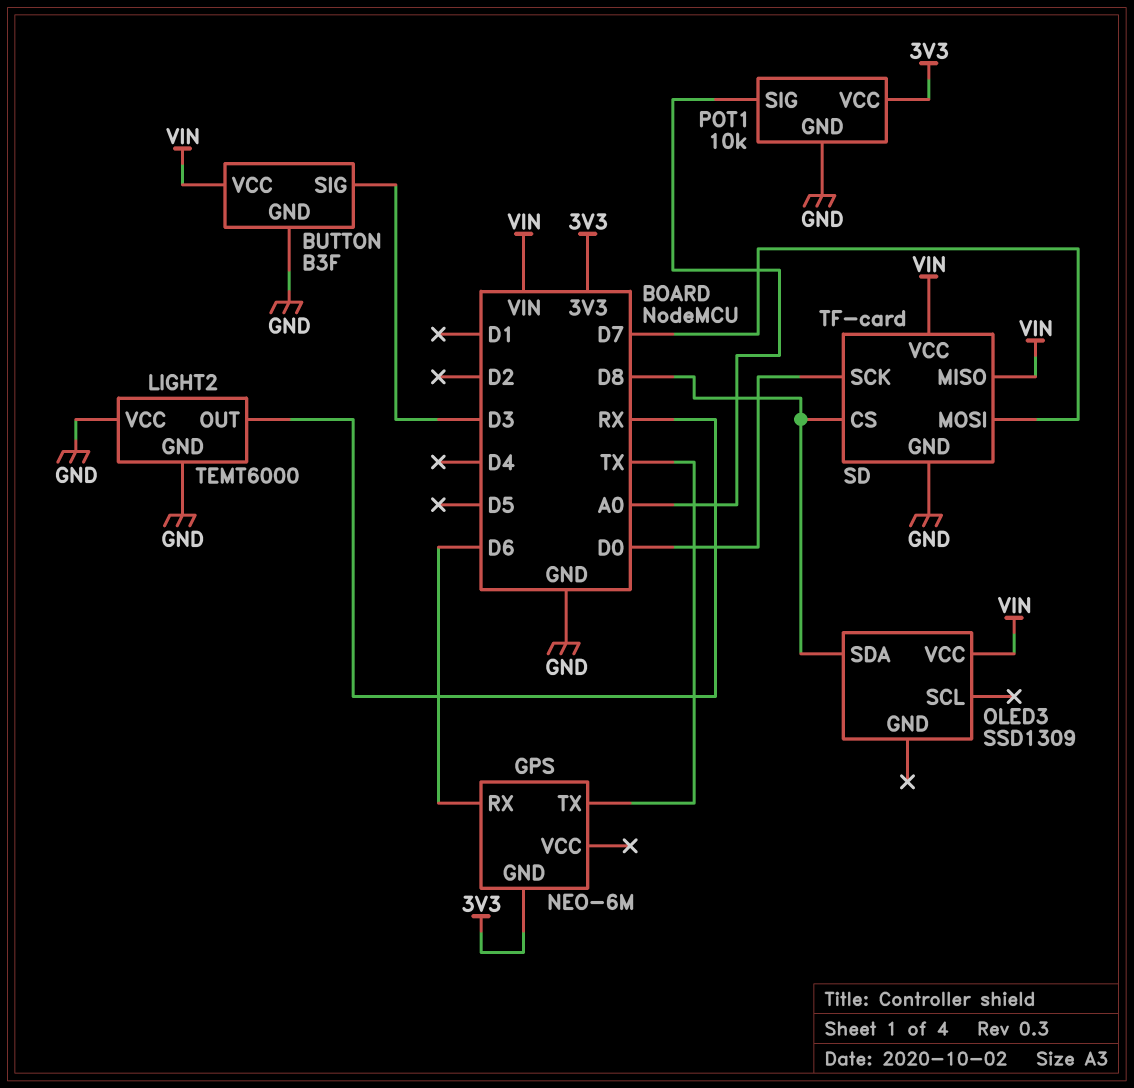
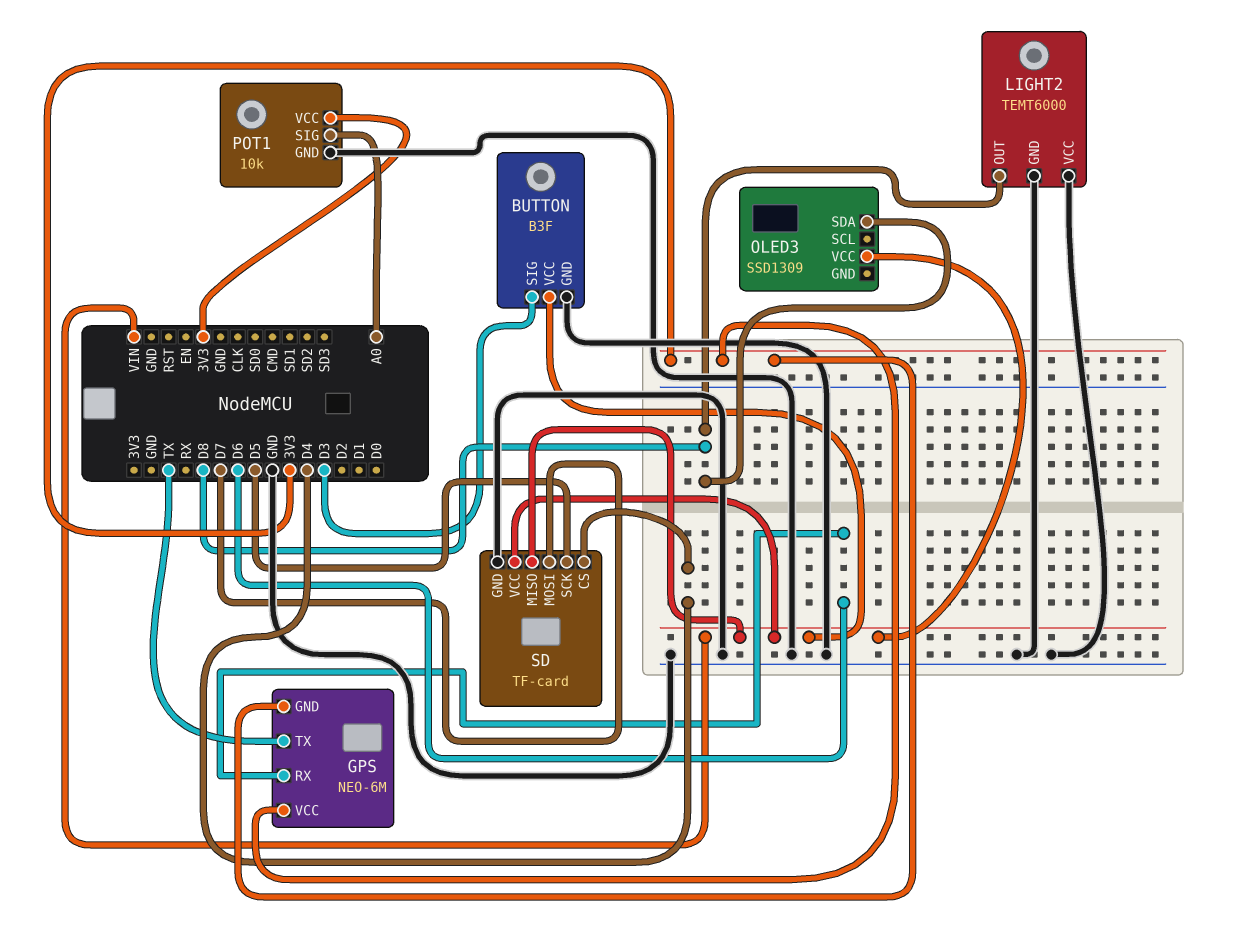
GPS pin VCC: none -> 3V3
LIGHT2 pin OUT: RX -> D8
SD pin CS: D8 -> D4
SD pin SCK: D0 -> D5

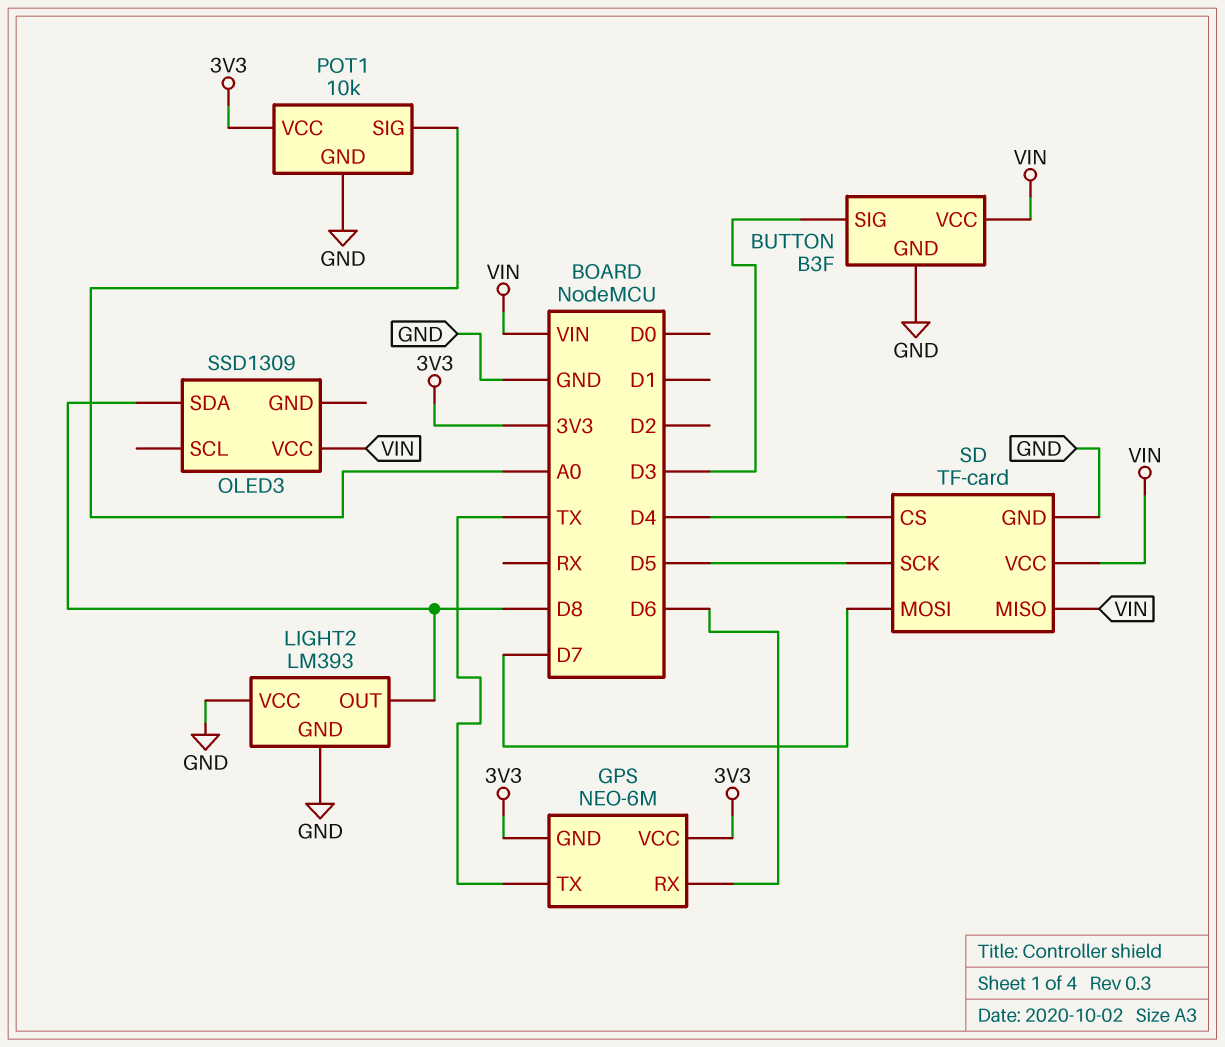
LIGHT2: TEMT6000 -> LM393

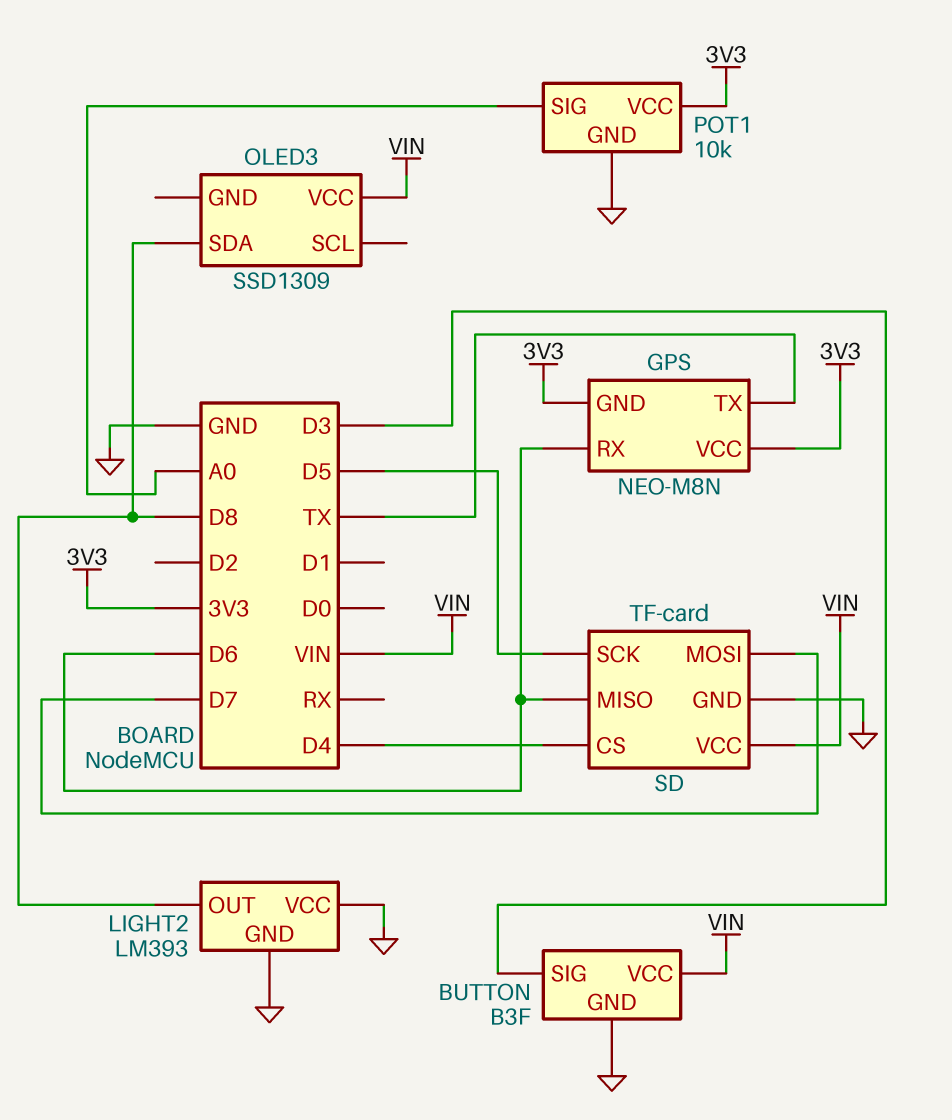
GPS: NEO-6M -> NEO-M8N
SD pin MISO: VIN -> D6

